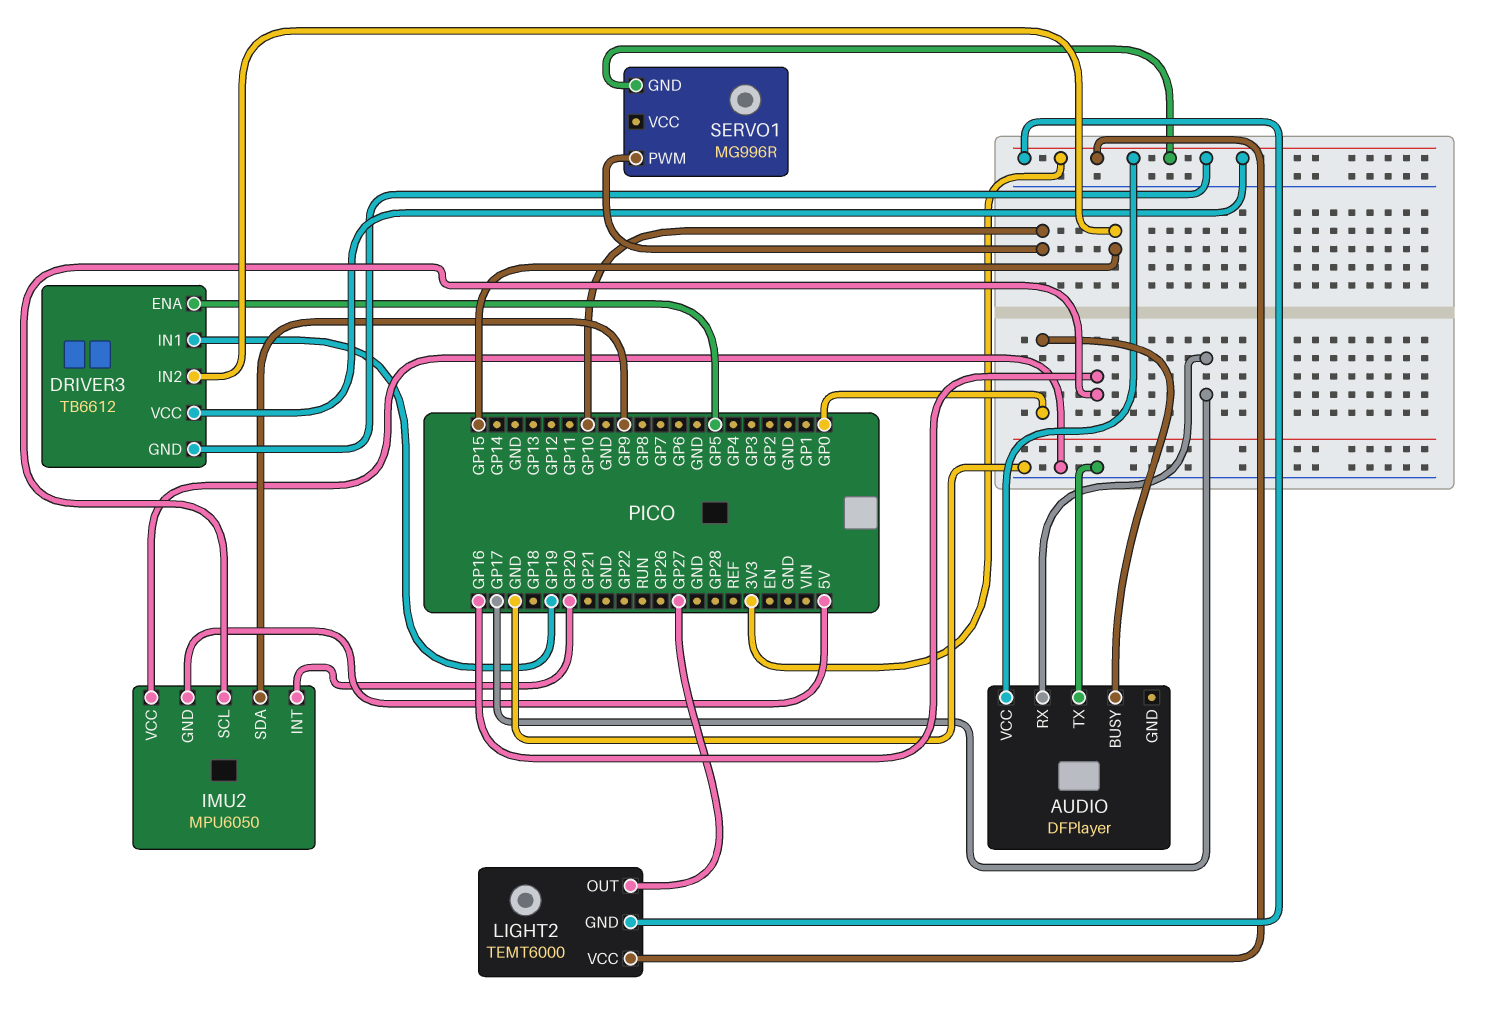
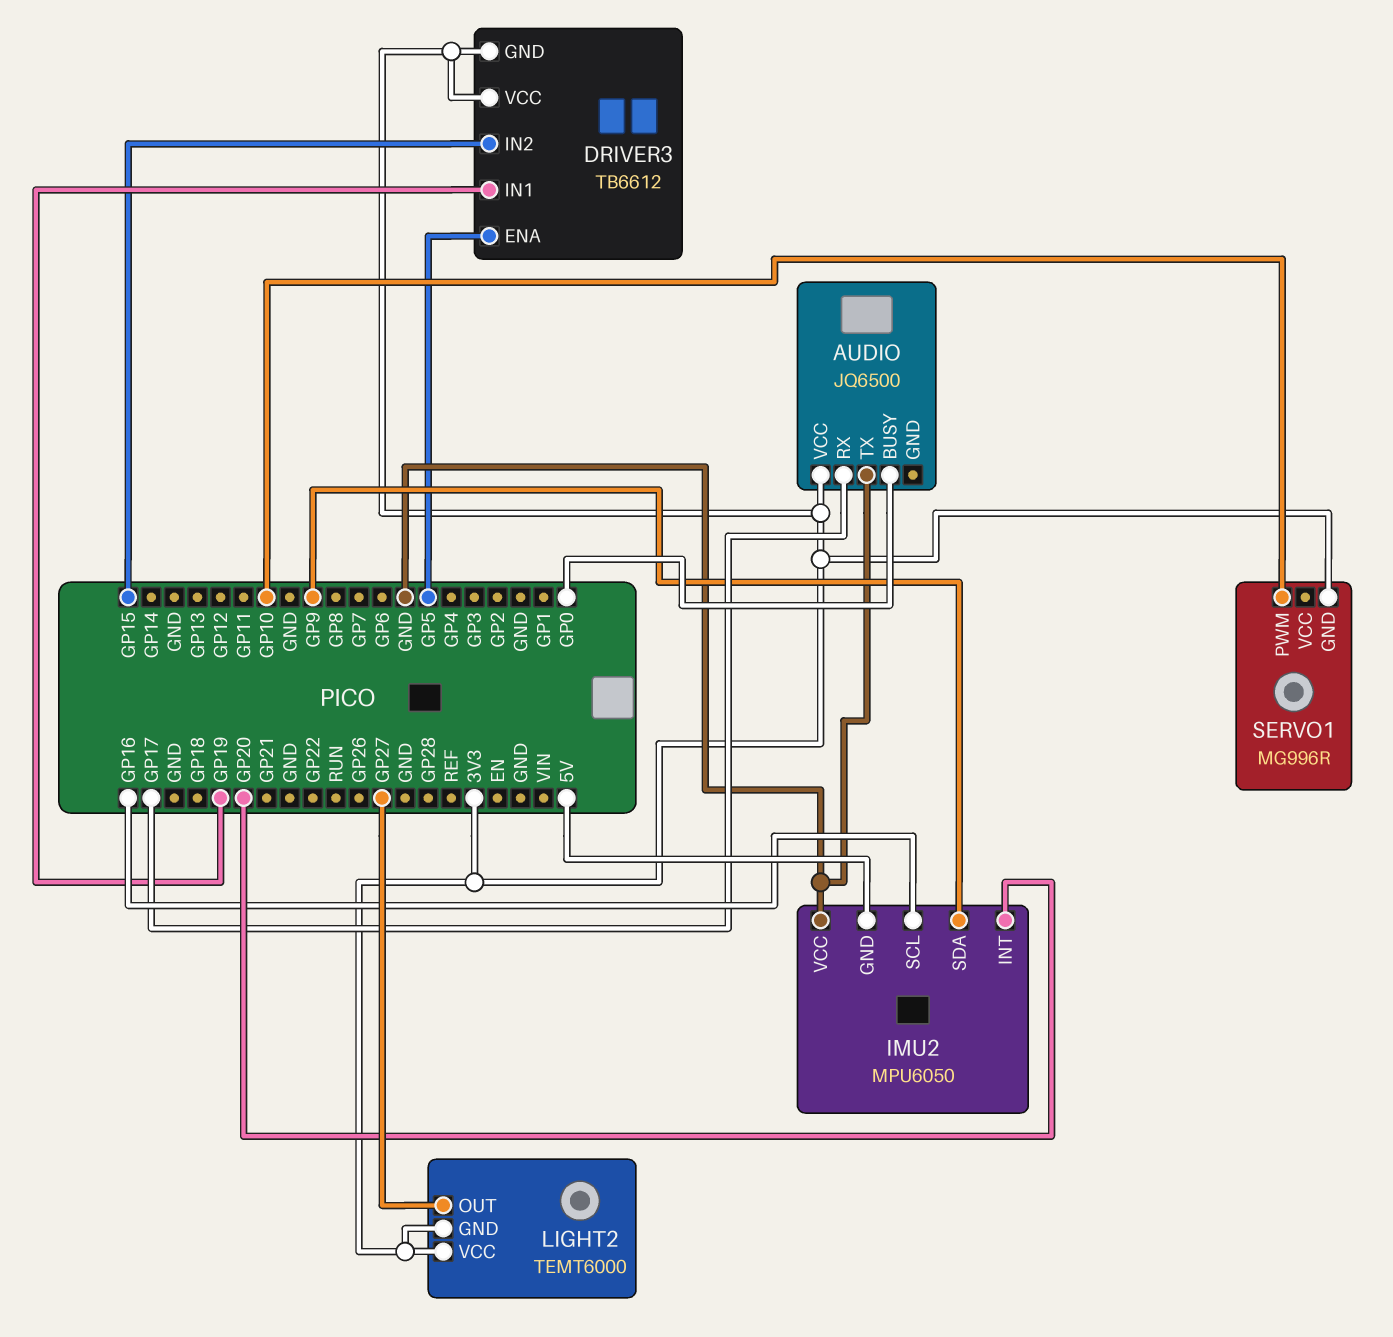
AUDIO: DFPlayer -> JQ6500

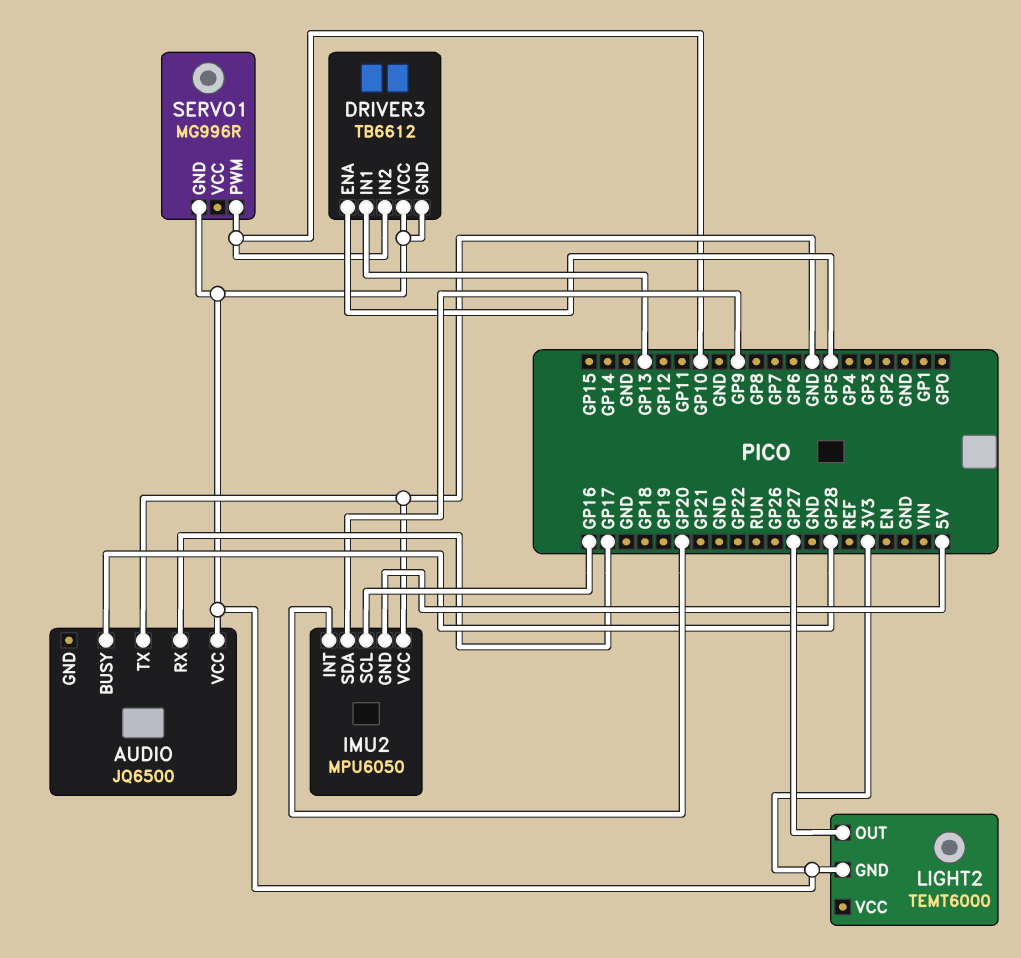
AUDIO pin BUSY: GP0 -> GP28
DRIVER3 pin IN1: GP19 -> GP13
DRIVER3 pin IN2: GP15 -> GP10
LIGHT2 pin VCC: 3V3 -> none

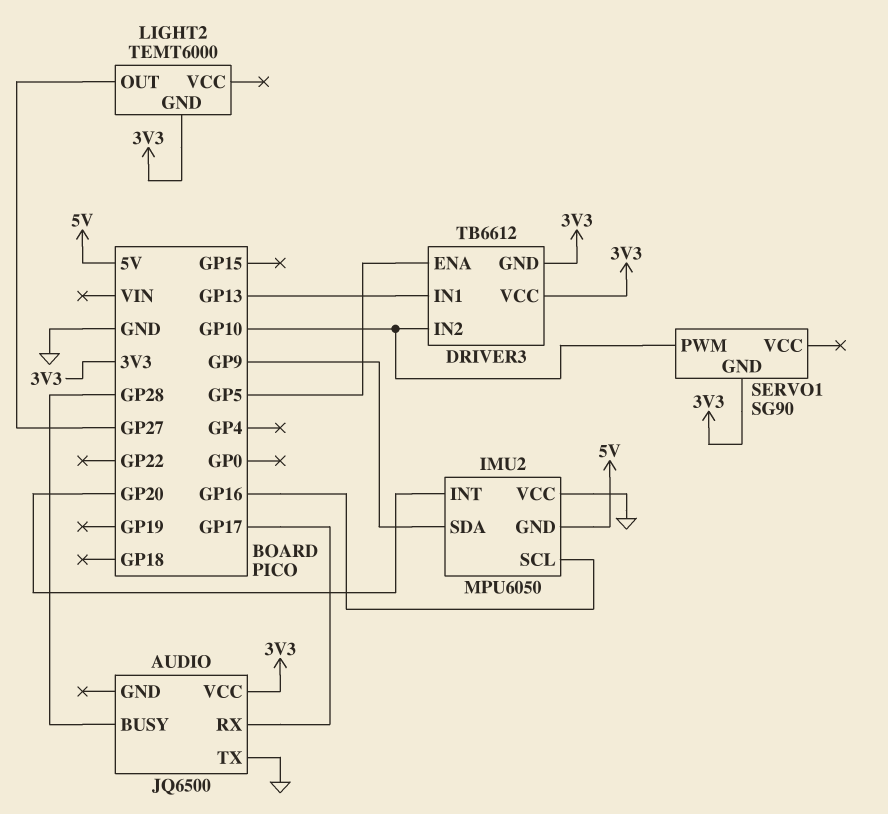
SERVO1: MG996R -> SG90

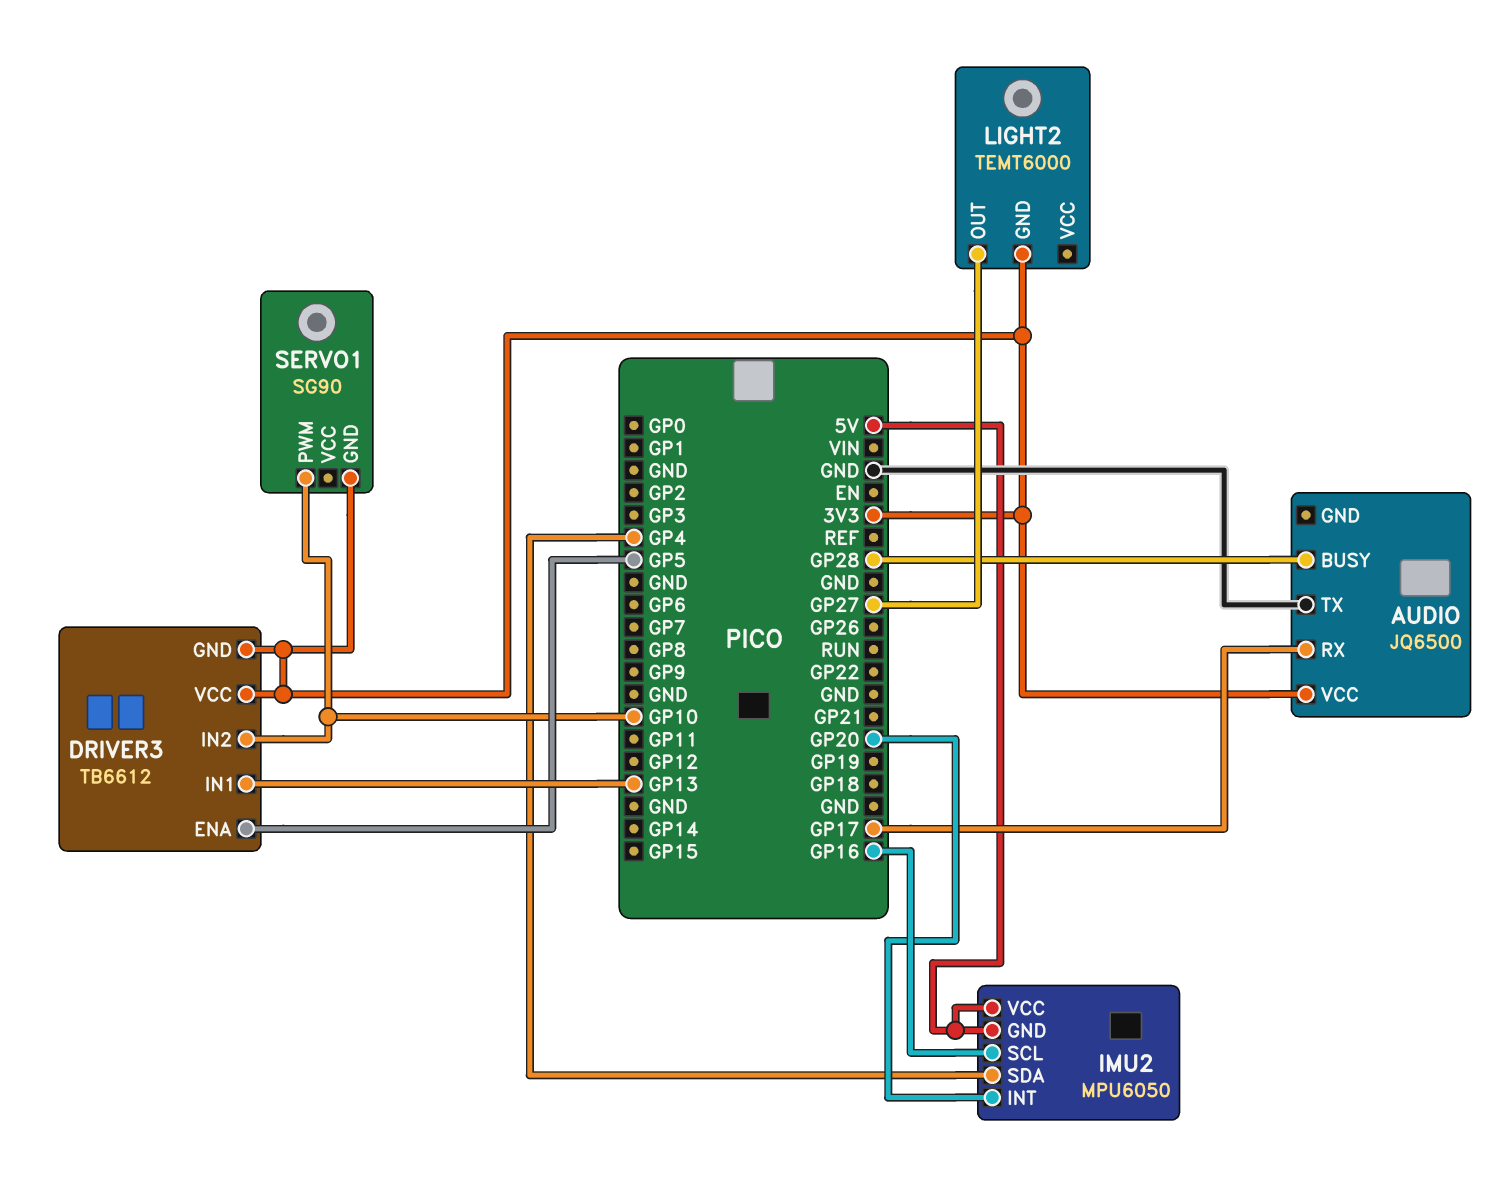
IMU2 pin SDA: GP9 -> GP4
IMU2 pin VCC: GND -> 5V

